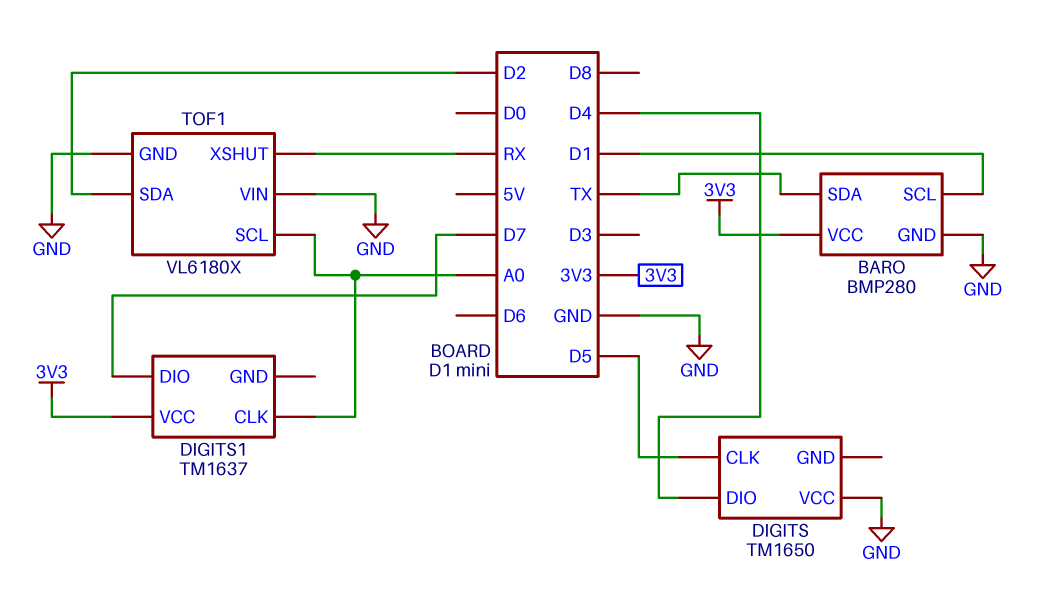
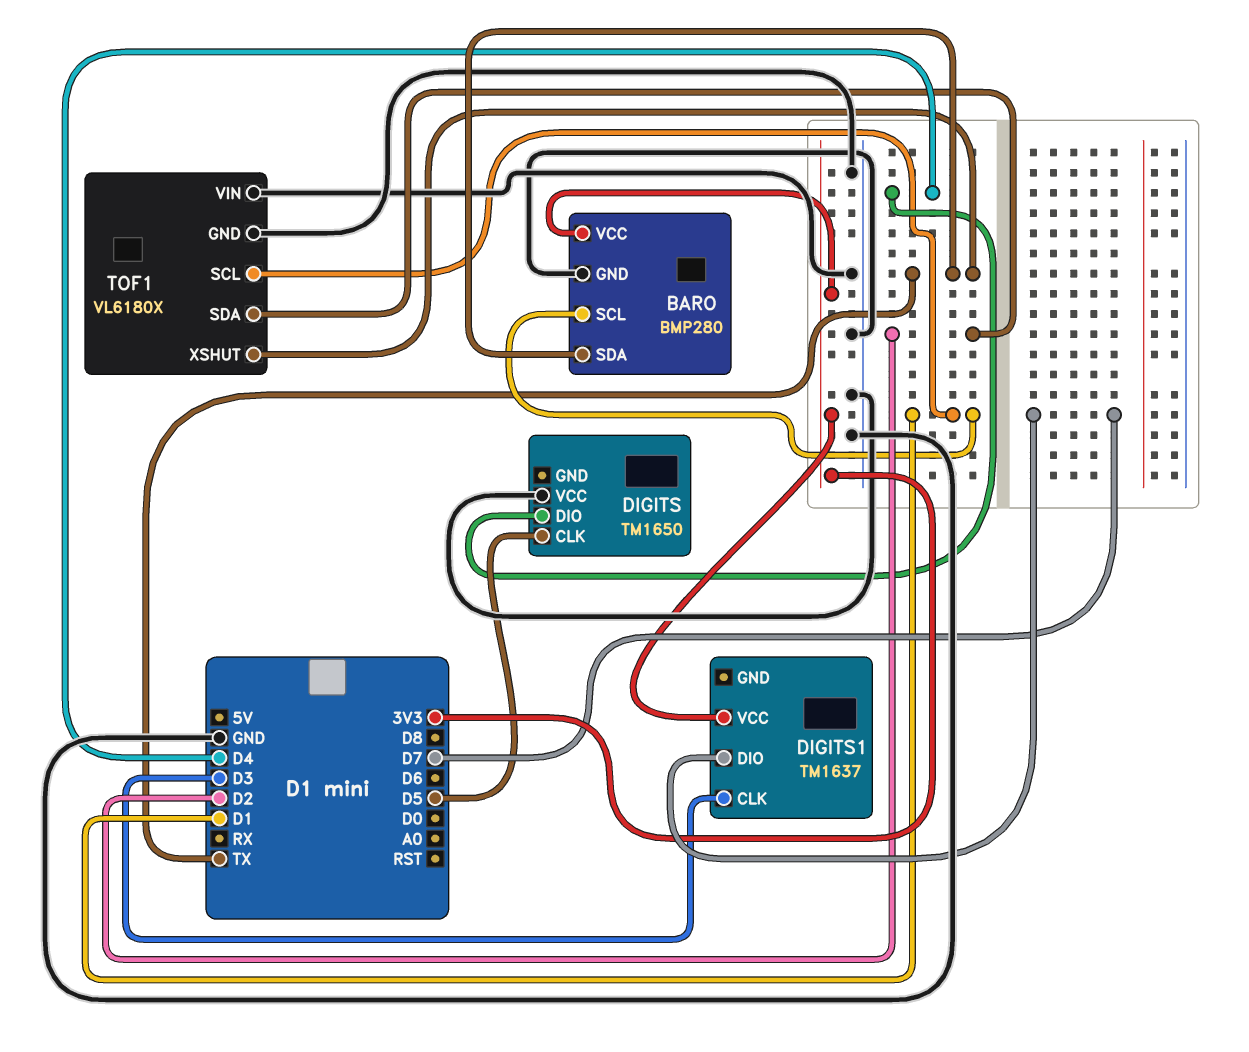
DIGITS1 pin CLK: A0 -> D3
TOF1 pin SCL: A0 -> D1
TOF1 pin XSHUT: RX -> TX

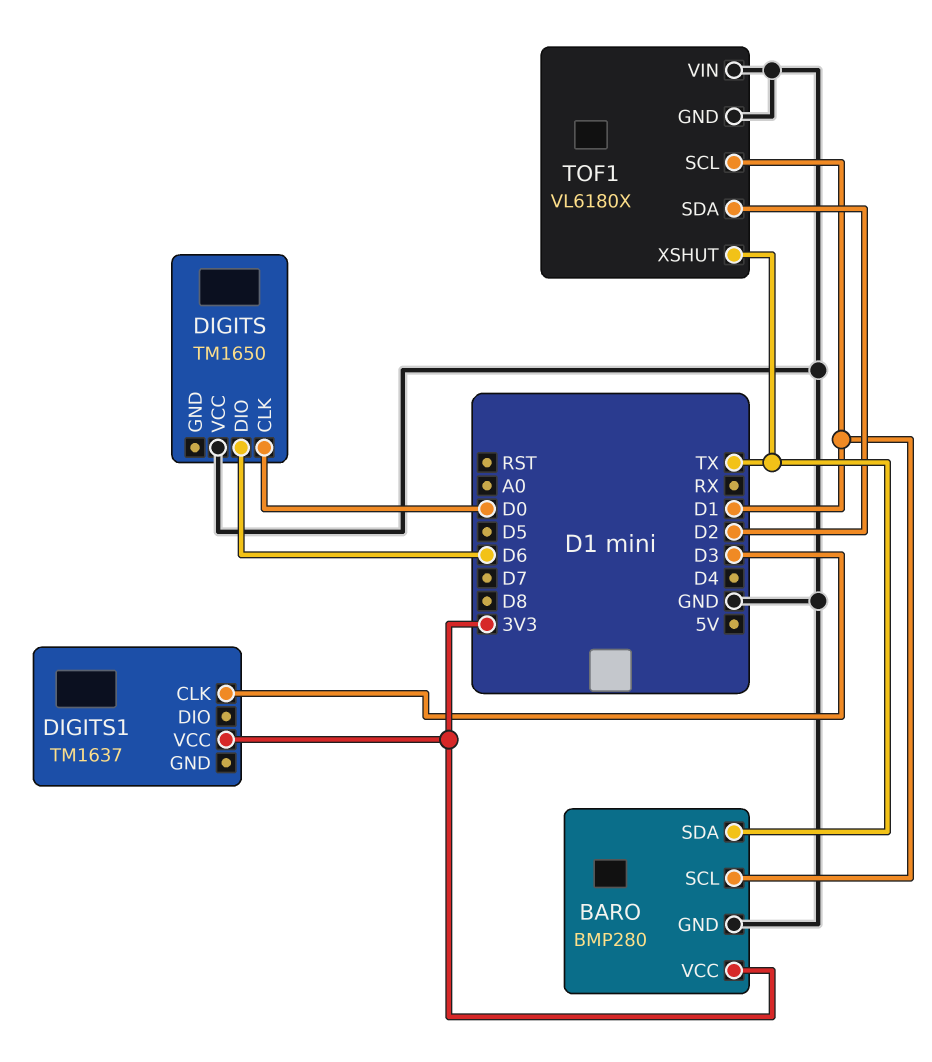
DIGITS pin CLK: D5 -> D0
DIGITS pin DIO: D4 -> D6
DIGITS1 pin DIO: D7 -> none

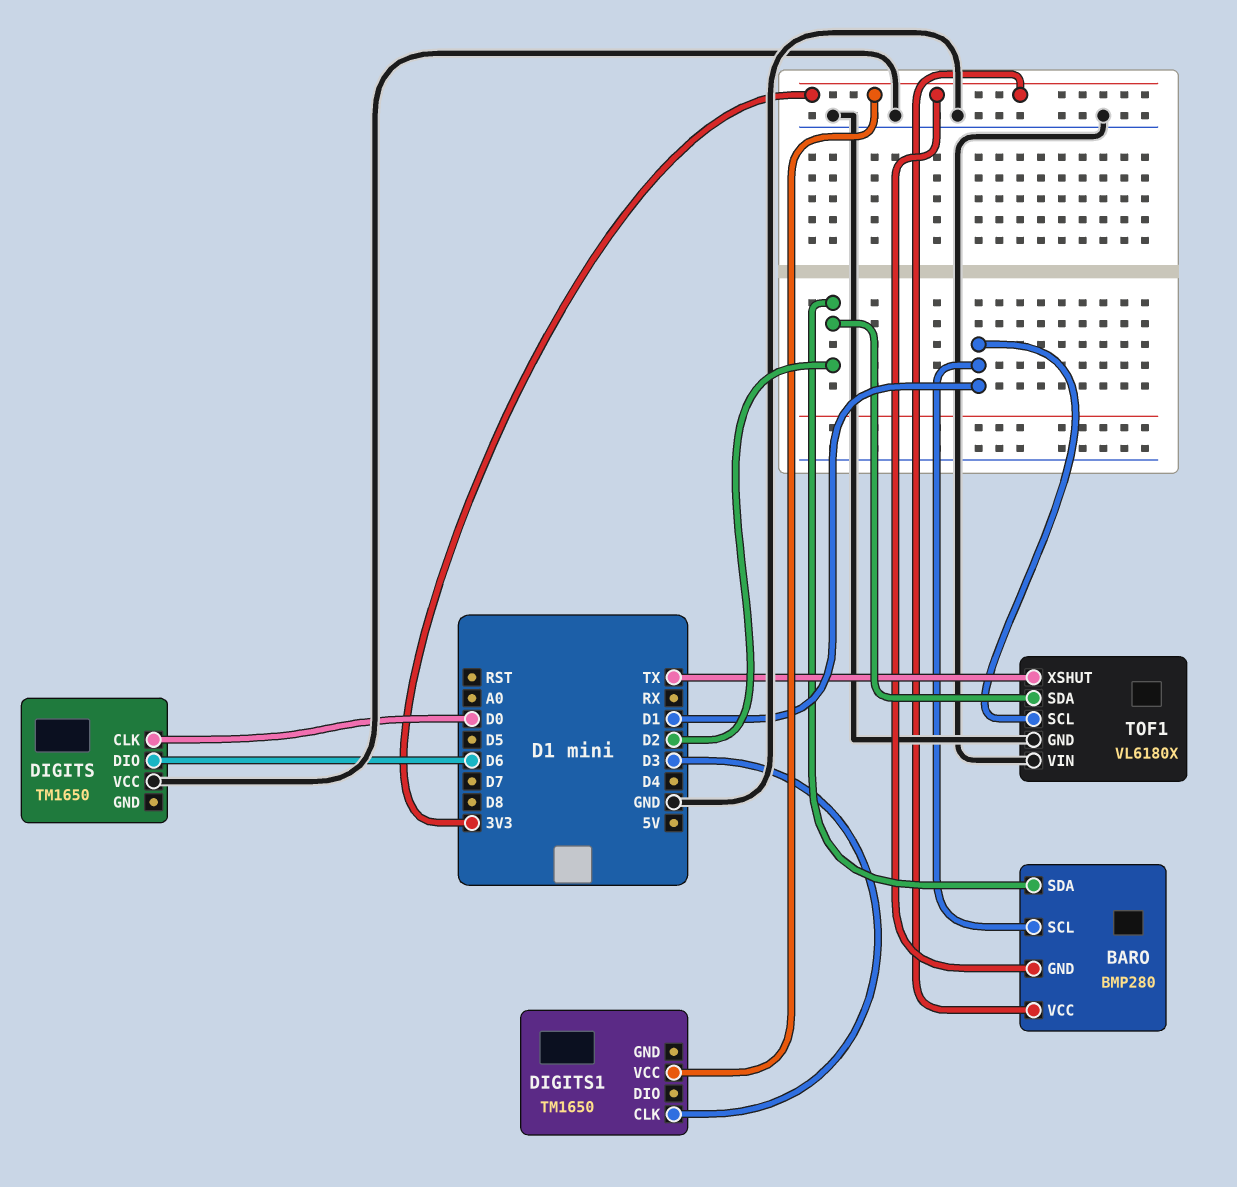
BARO pin GND: GND -> 3V3
BARO pin SDA: TX -> D2
DIGITS1: TM1637 -> TM1650

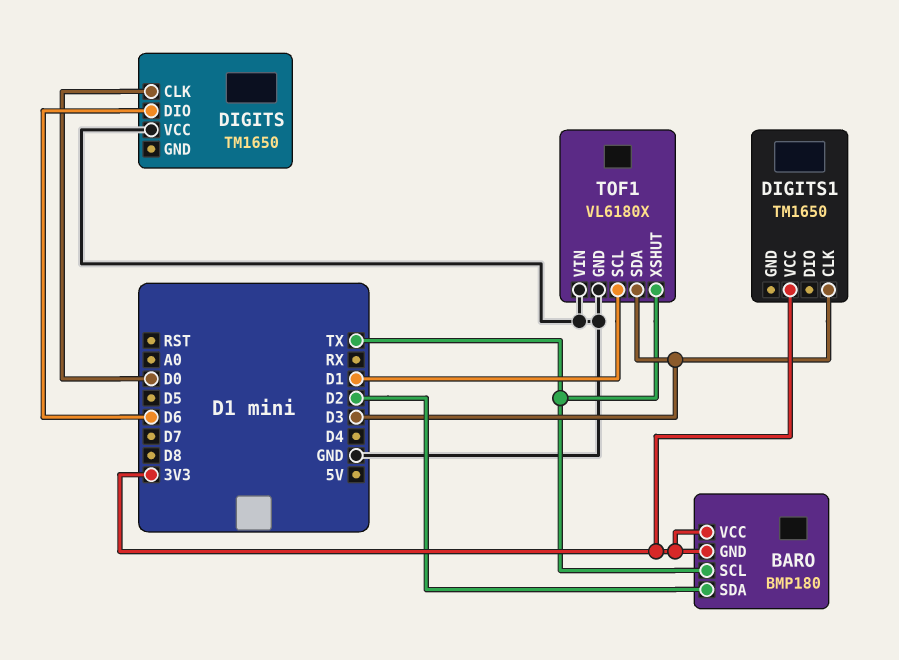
BARO: BMP280 -> BMP180
BARO pin SCL: D1 -> TX
TOF1 pin SDA: D2 -> D3

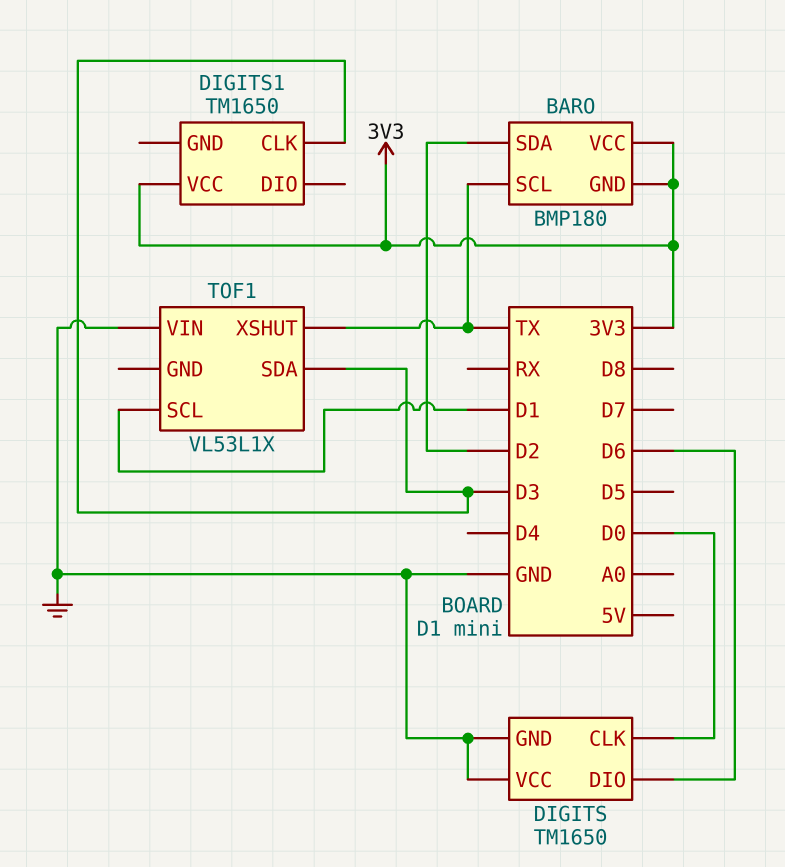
DIGITS pin GND: none -> GND
TOF1: VL6180X -> VL53L1X
TOF1 pin GND: GND -> none

